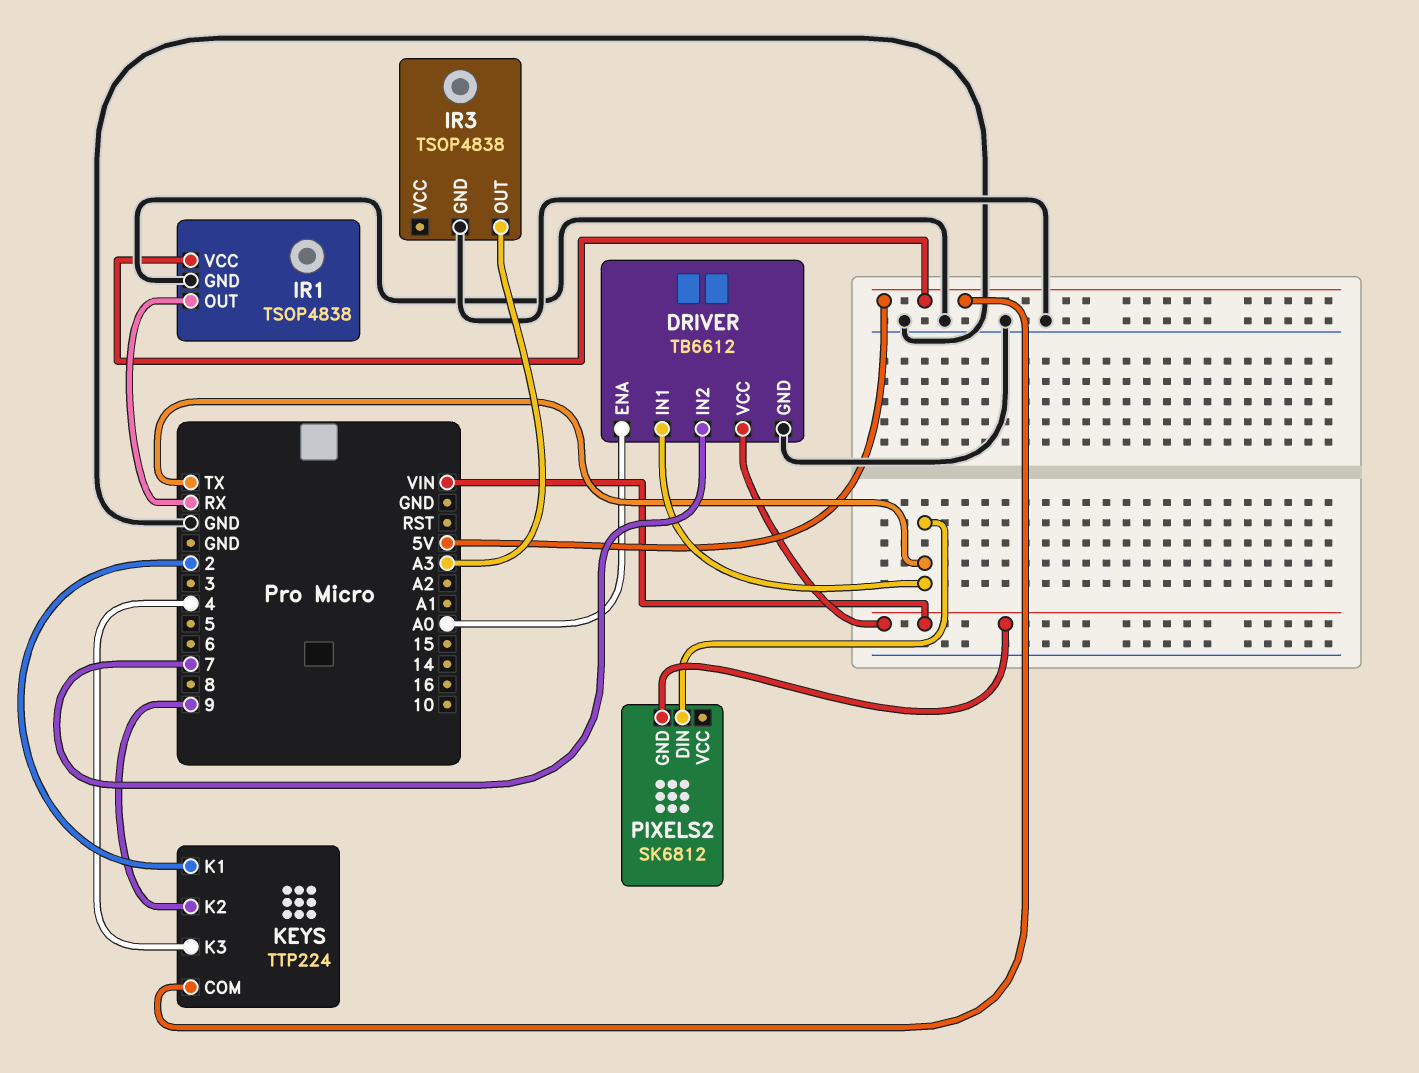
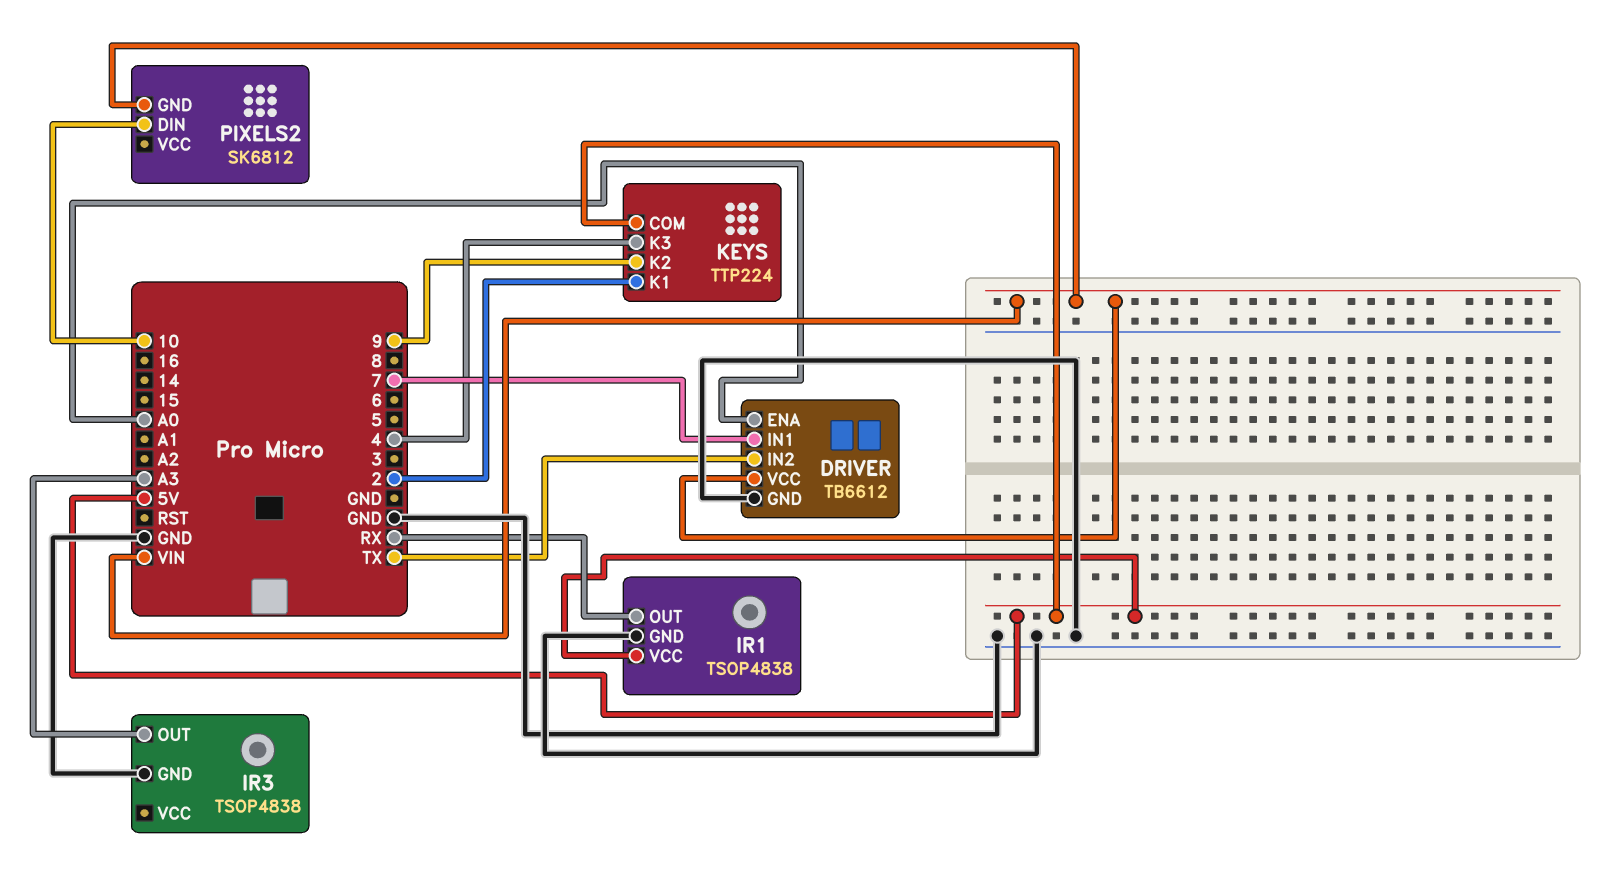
DRIVER pin IN1: TX -> 7
DRIVER pin IN2: 7 -> TX
PIXELS2 pin DIN: TX -> 10

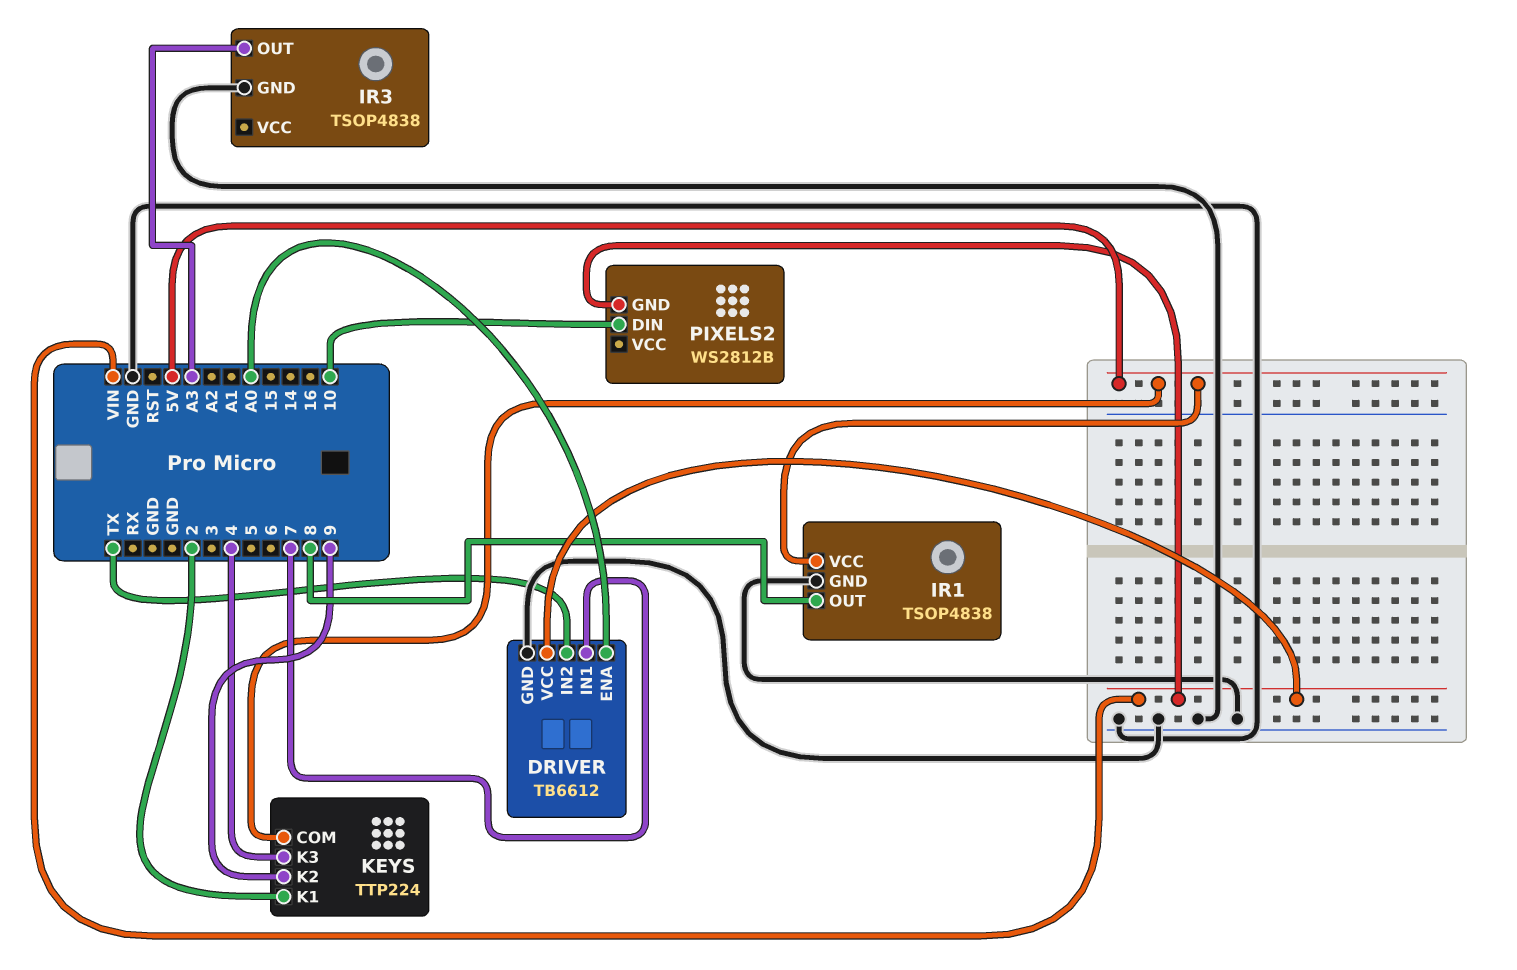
IR1 pin OUT: RX -> 8
PIXELS2: SK6812 -> WS2812B

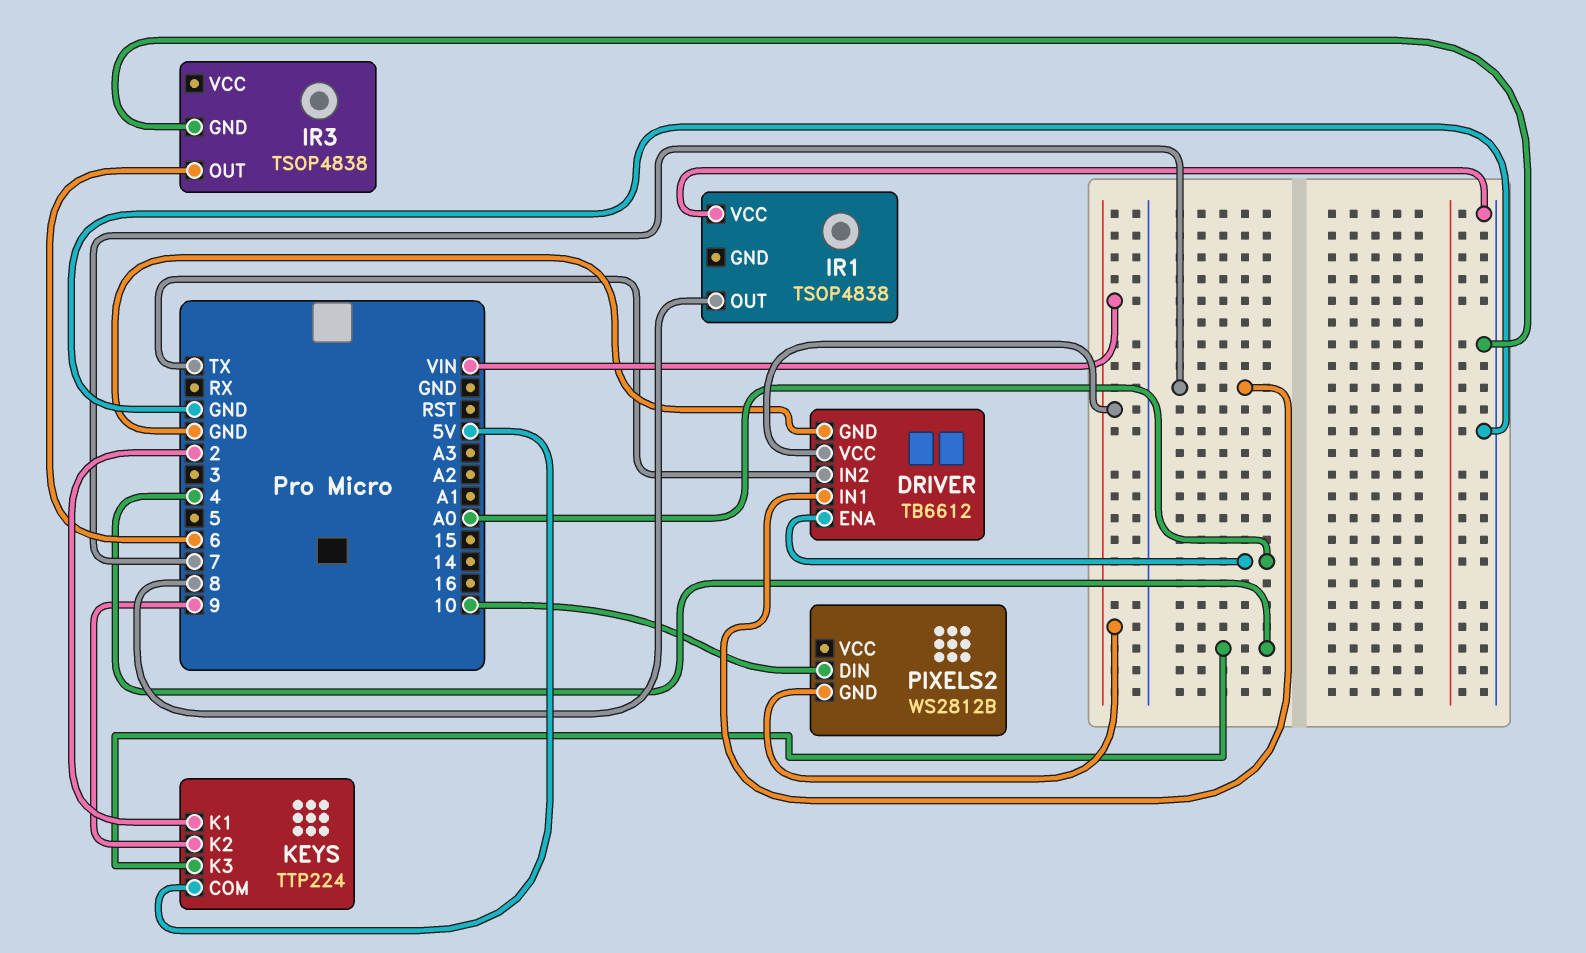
IR1 pin GND: GND -> none
IR1 pin VCC: 5V -> GND
IR3 pin OUT: A3 -> 6

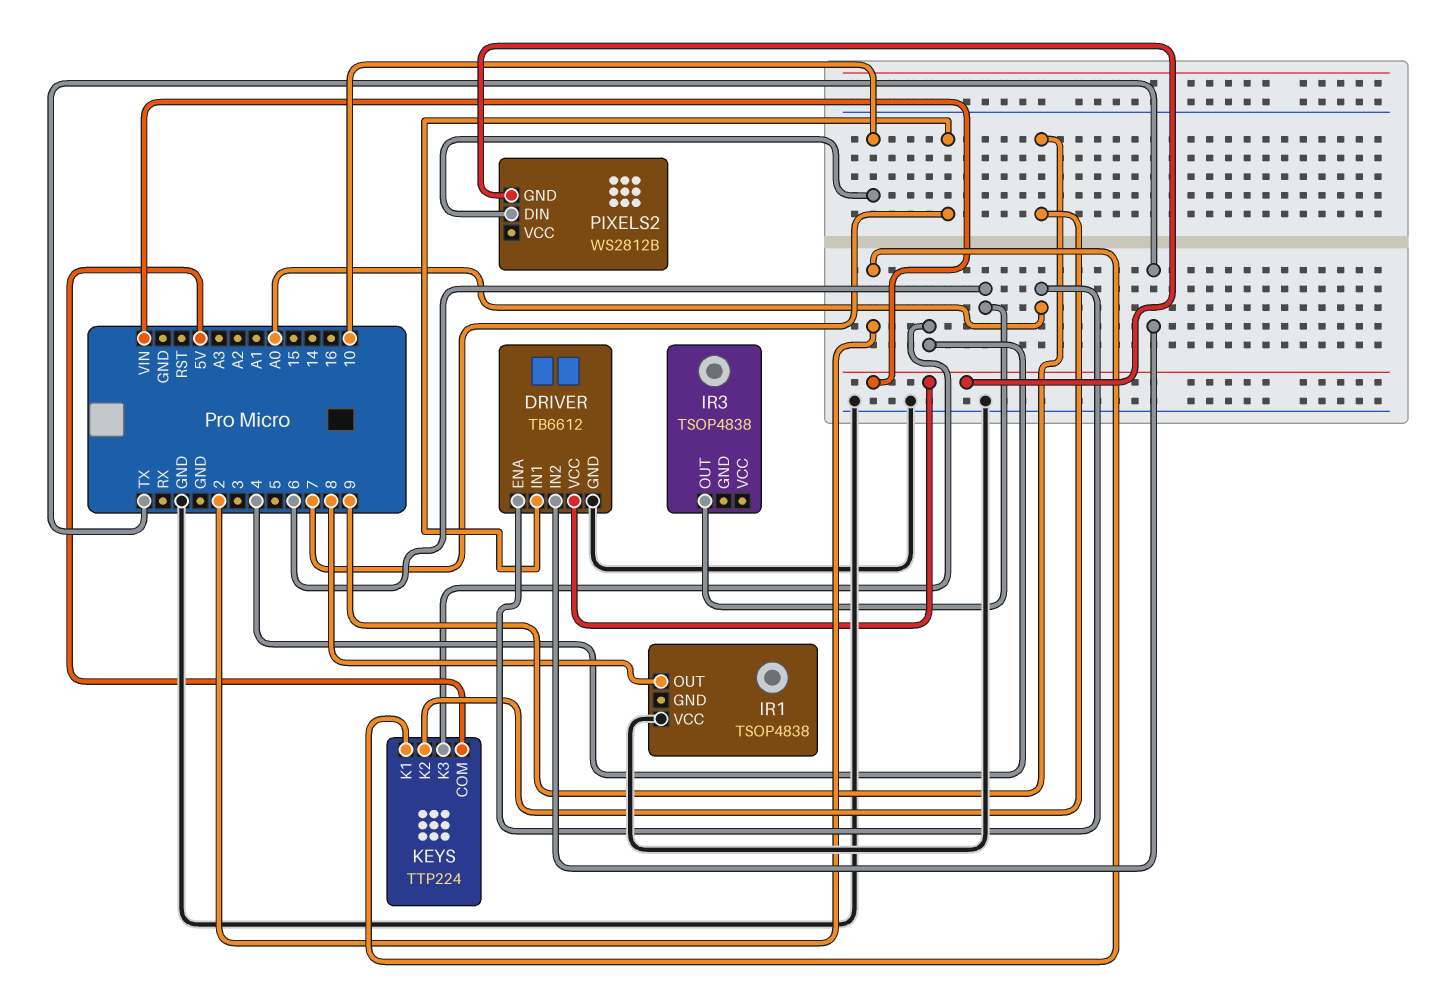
IR3 pin GND: GND -> none

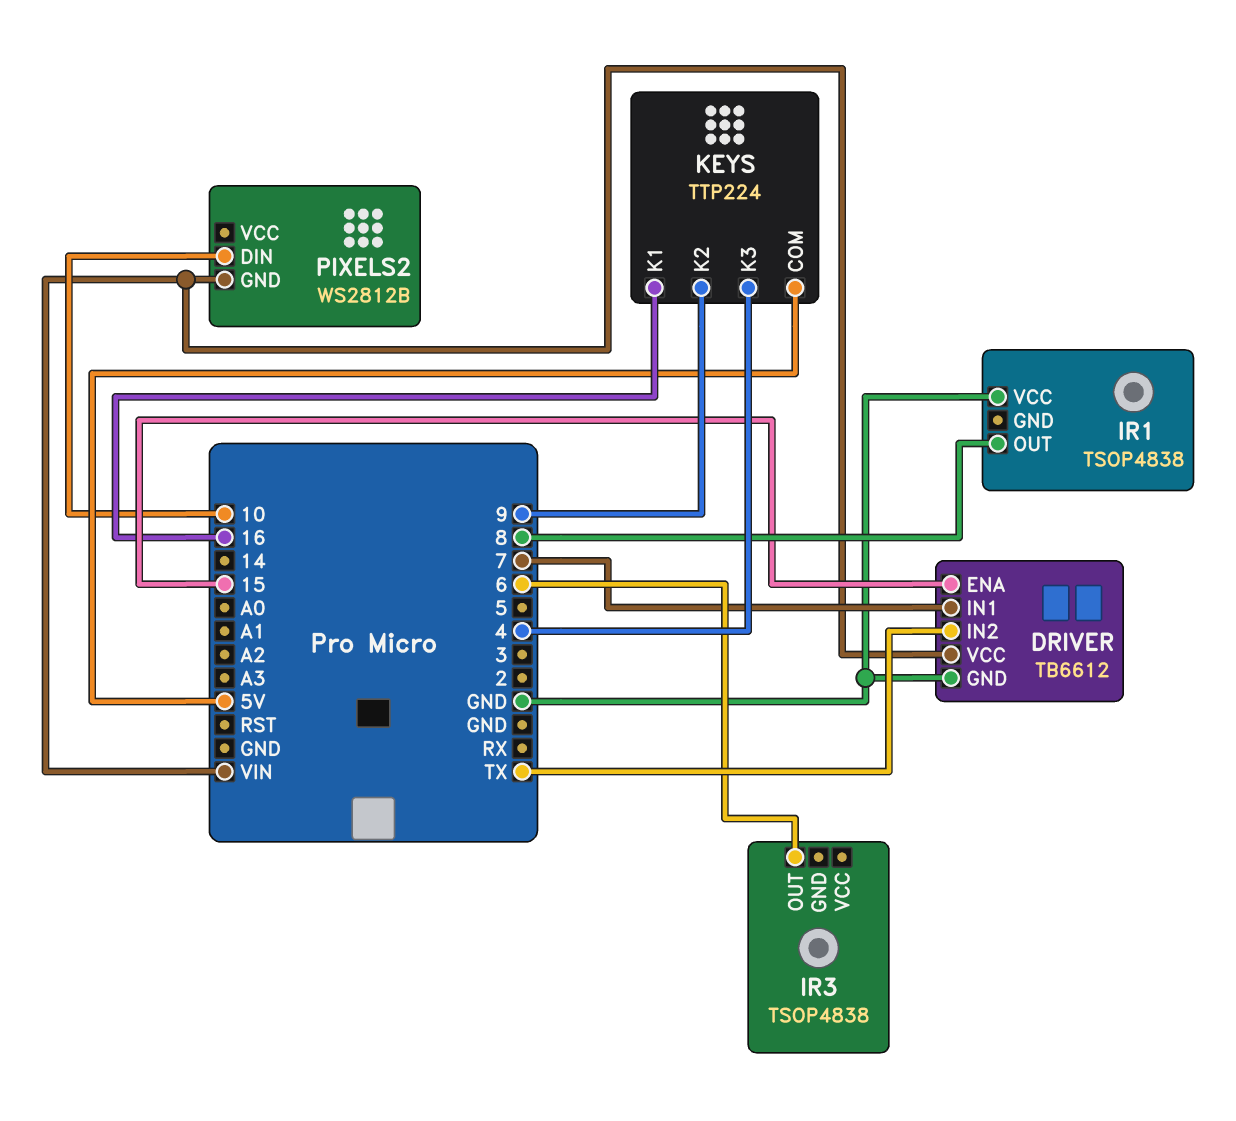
DRIVER pin ENA: A0 -> 15
KEYS pin K1: 2 -> 16

